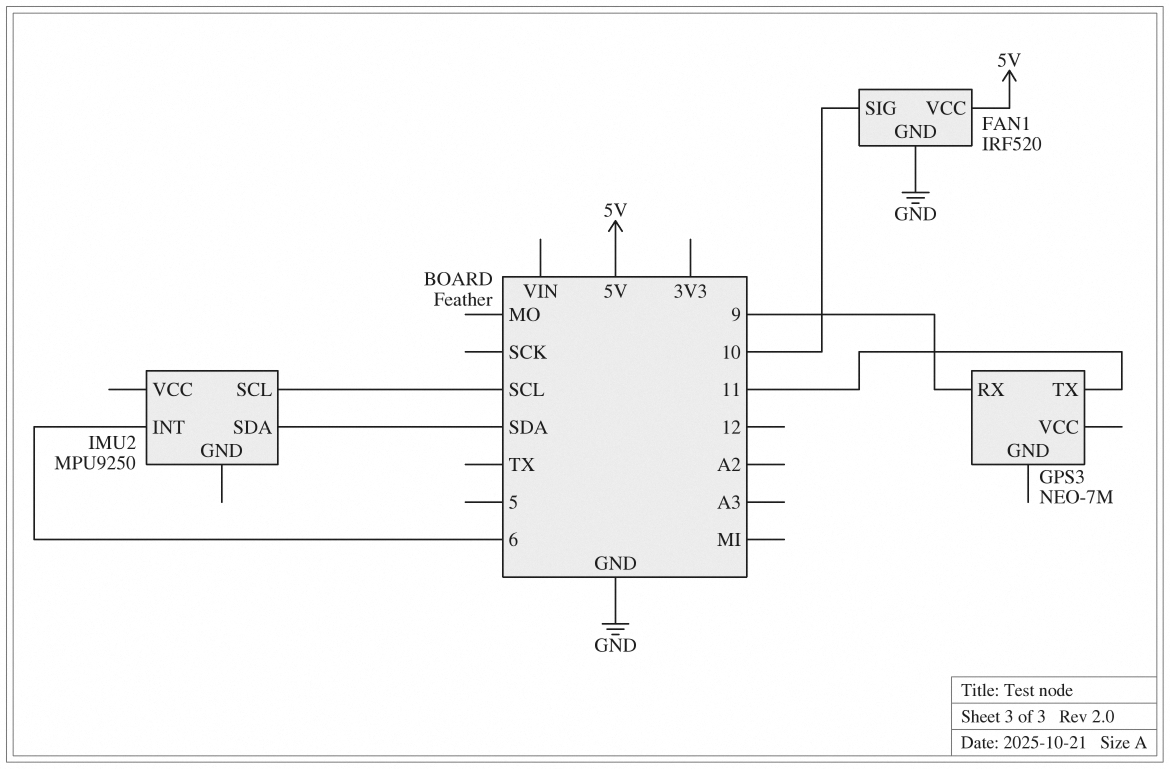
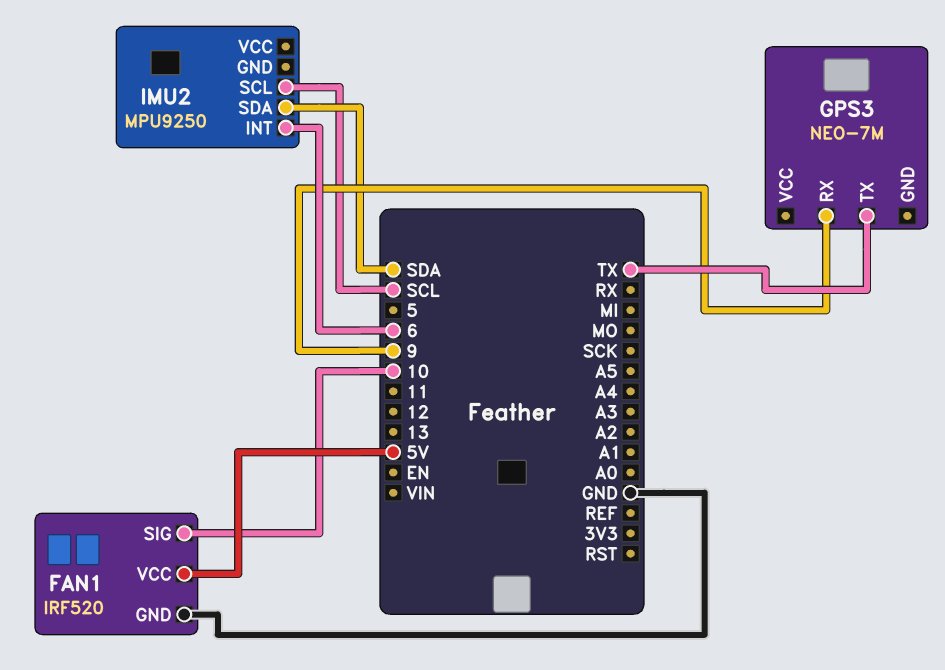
GPS3 pin TX: 11 -> TX

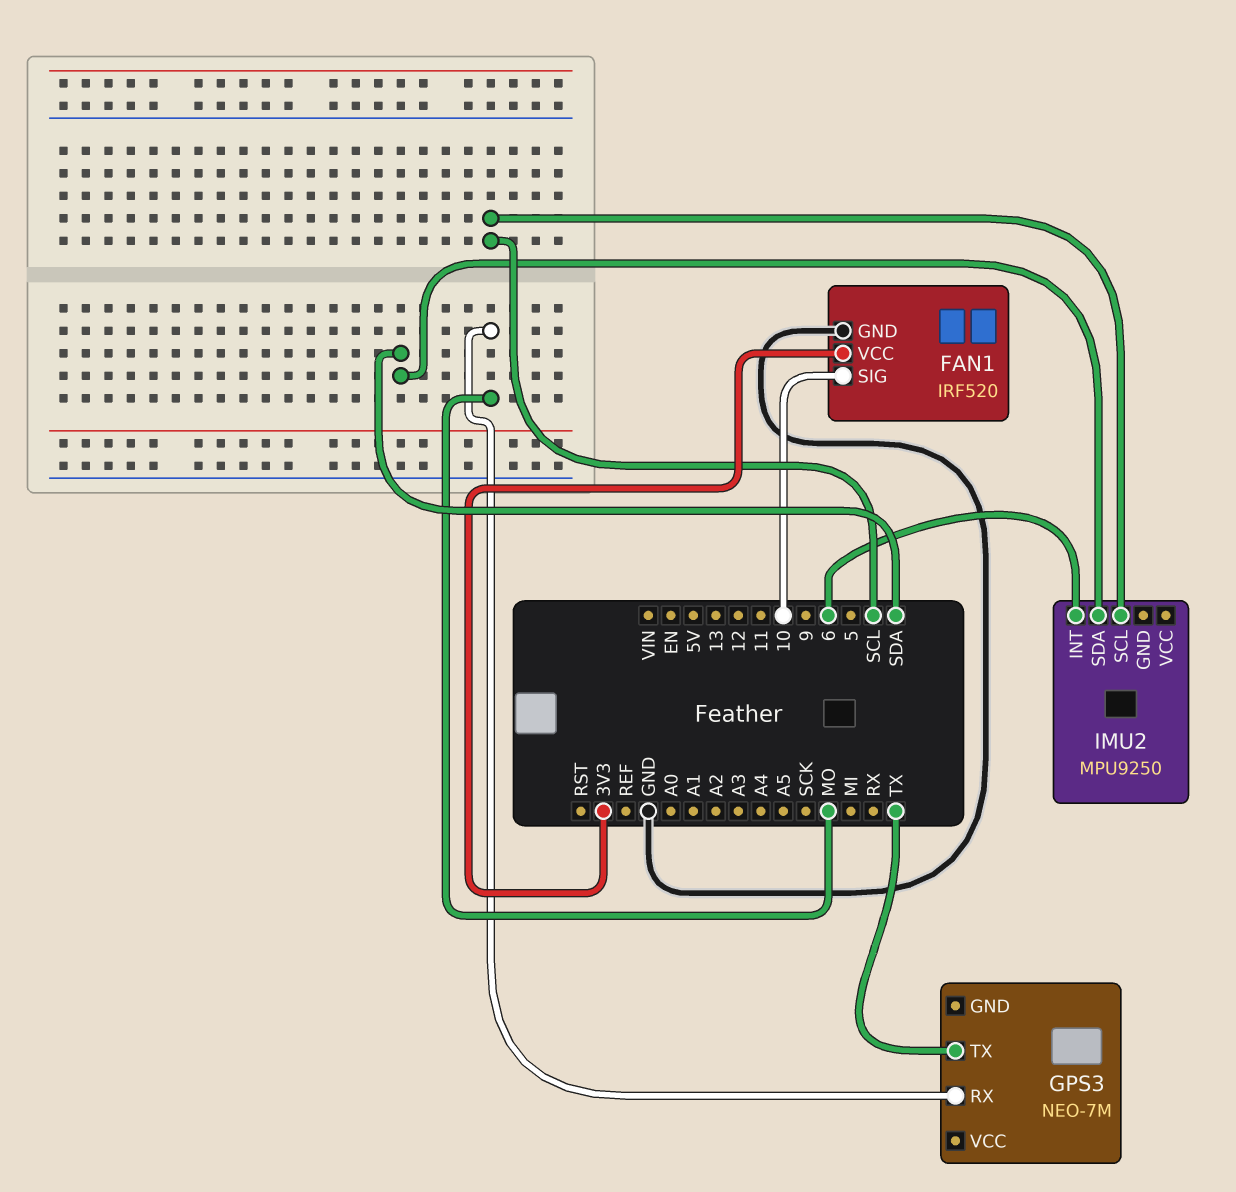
FAN1 pin VCC: 5V -> 3V3
GPS3 pin RX: 9 -> MO

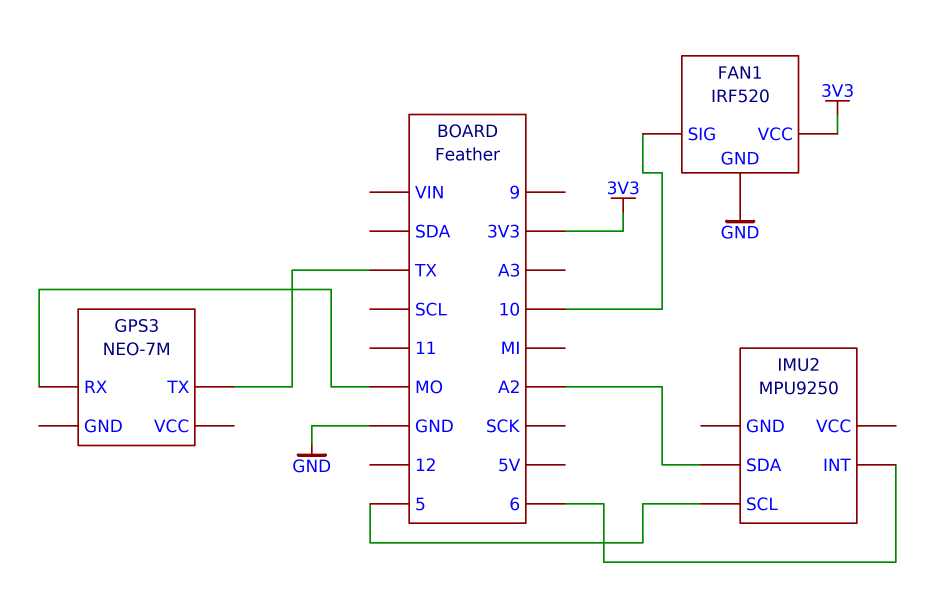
IMU2 pin SCL: SCL -> 5
IMU2 pin SDA: SDA -> A2

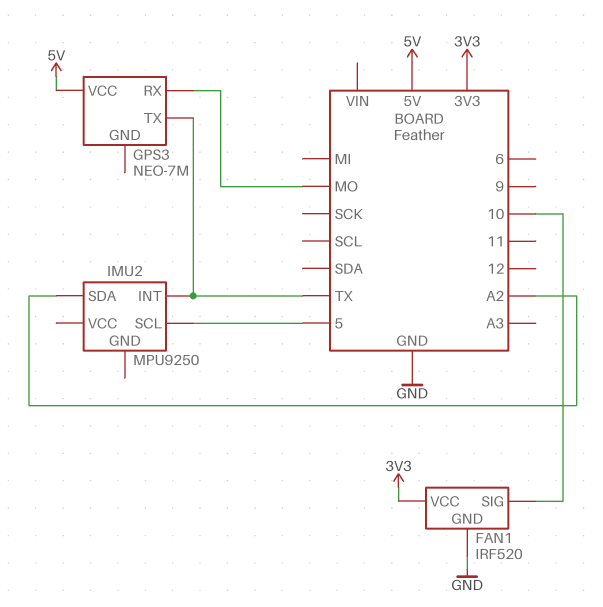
GPS3 pin VCC: none -> 5V
IMU2 pin INT: 6 -> TX

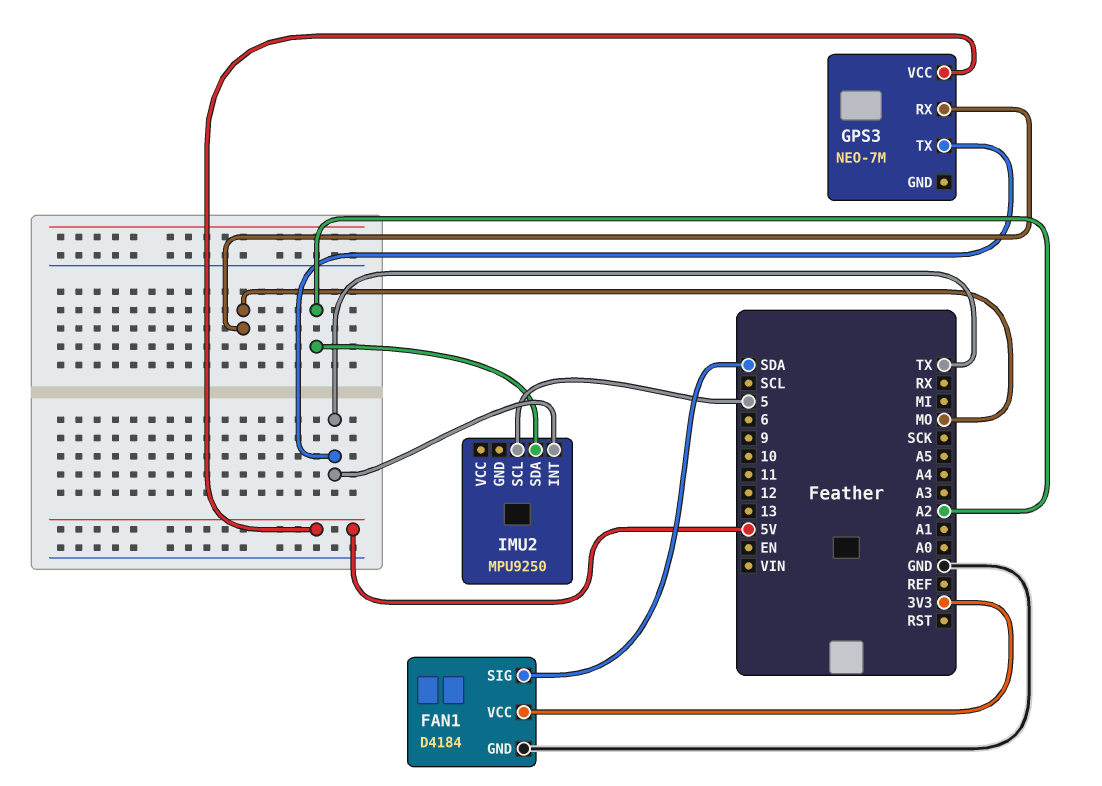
FAN1: IRF520 -> D4184
FAN1 pin SIG: 10 -> SDA

